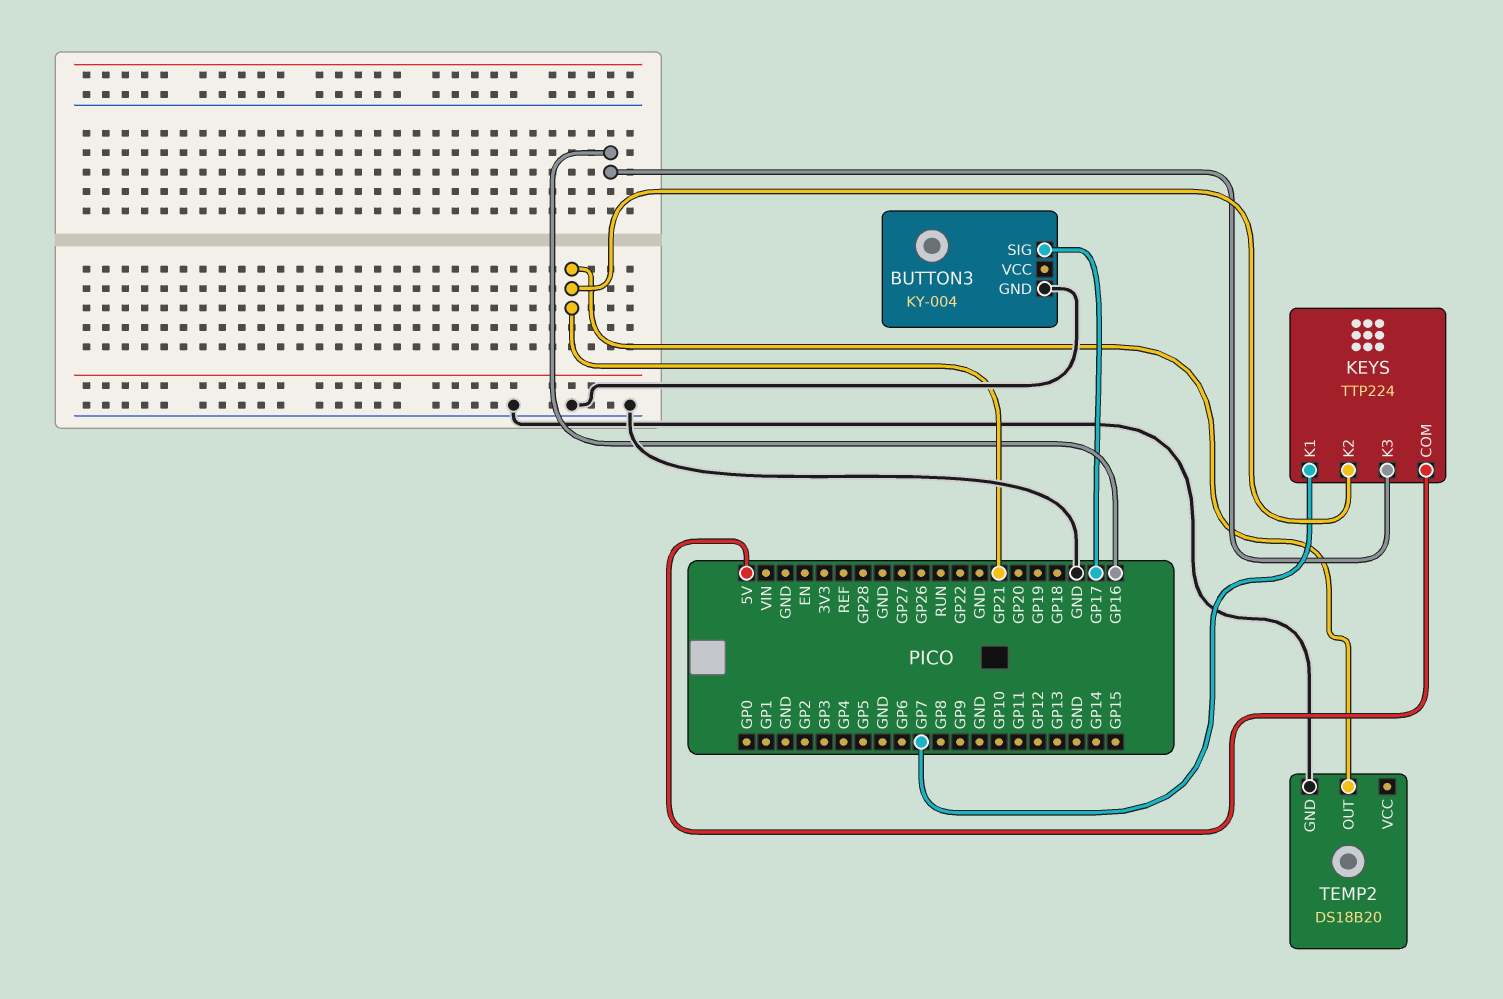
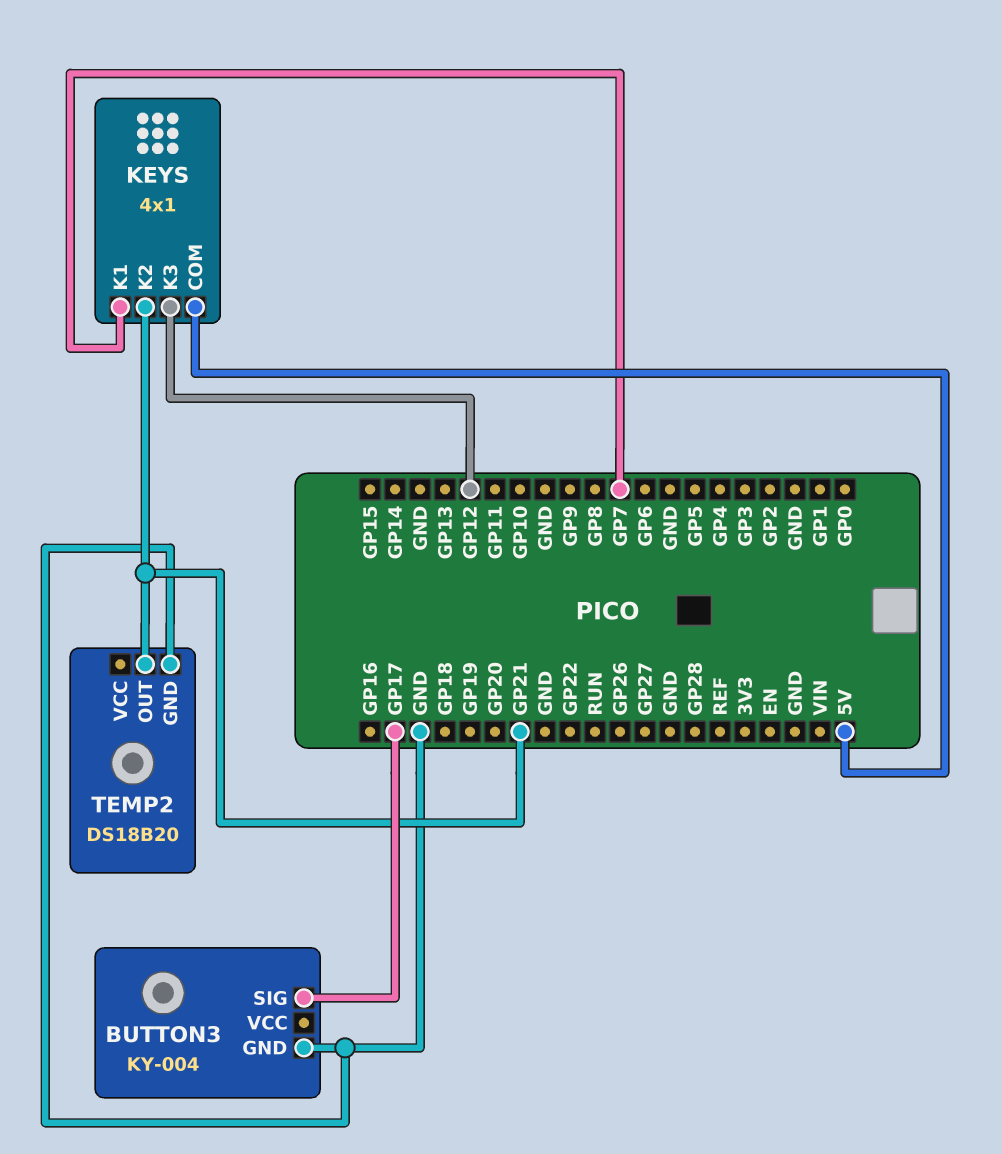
KEYS: TTP224 -> 4x1
KEYS pin K3: GP16 -> GP12

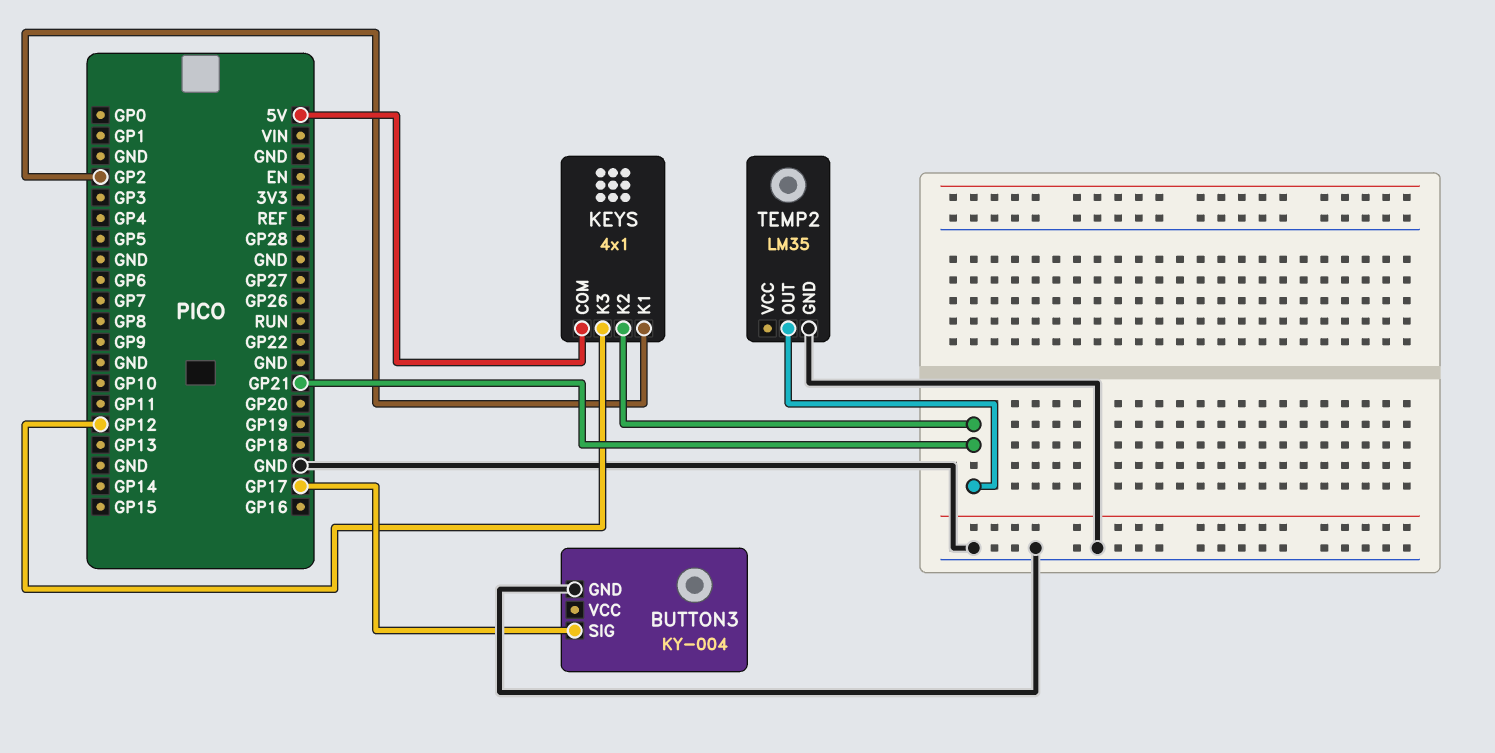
KEYS pin K1: GP7 -> GP2
TEMP2: DS18B20 -> LM35

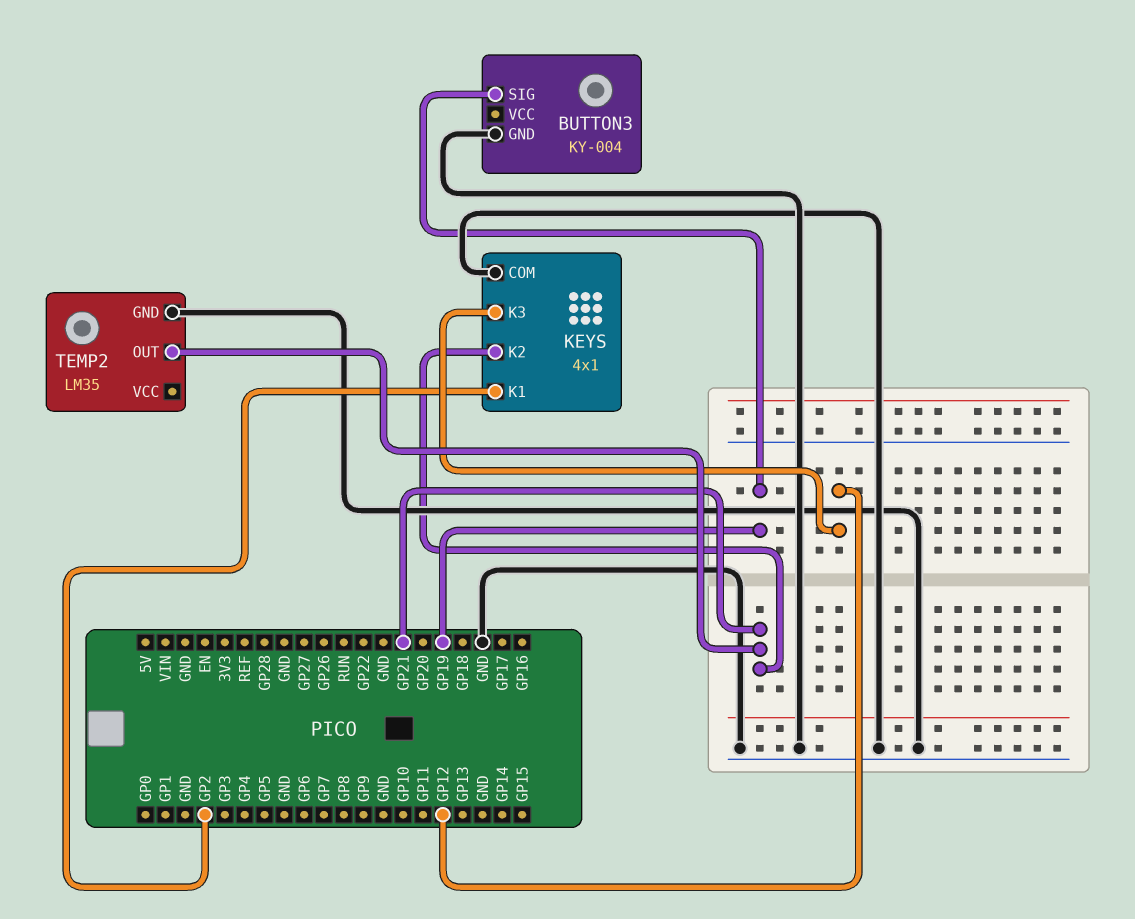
BUTTON3 pin SIG: GP17 -> GP19
KEYS pin COM: 5V -> GND

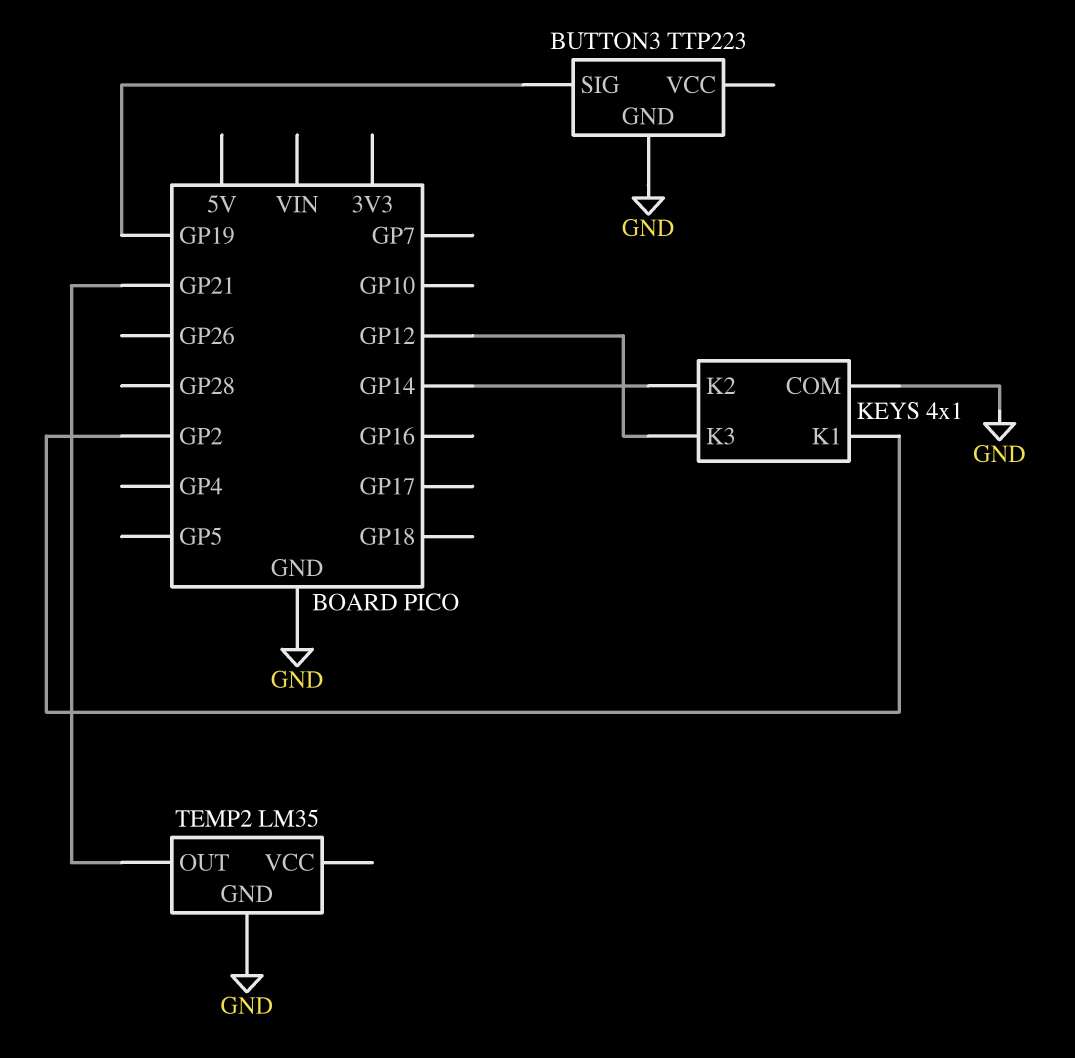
BUTTON3: KY-004 -> TTP223
KEYS pin K2: GP21 -> GP14

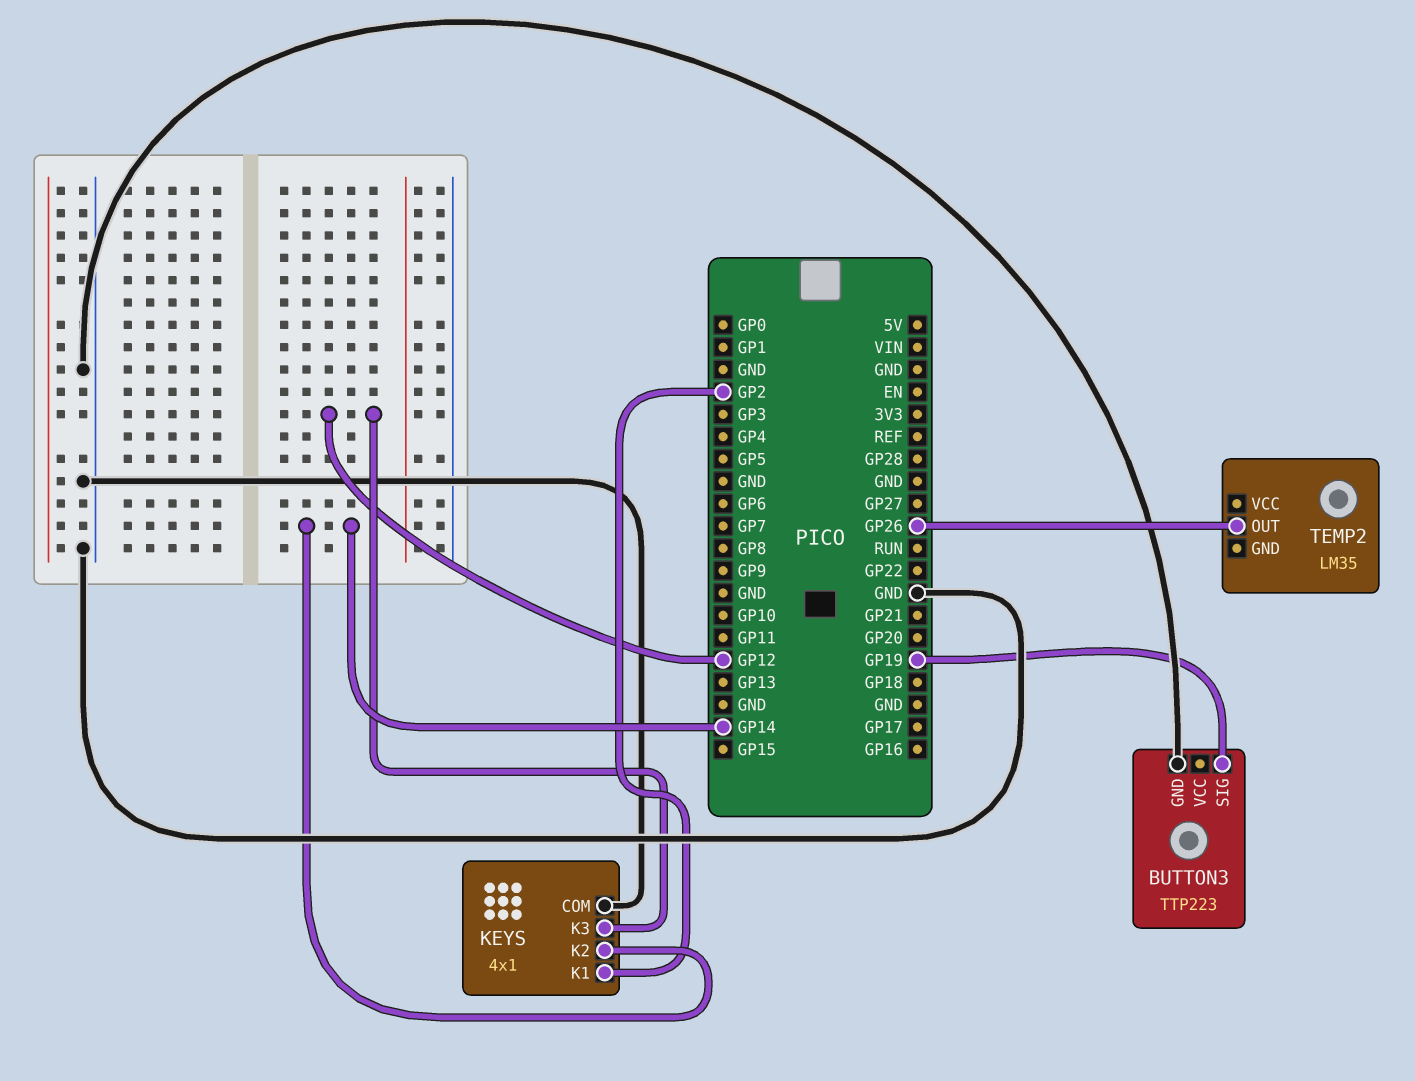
TEMP2 pin GND: GND -> none
TEMP2 pin OUT: GP21 -> GP26

